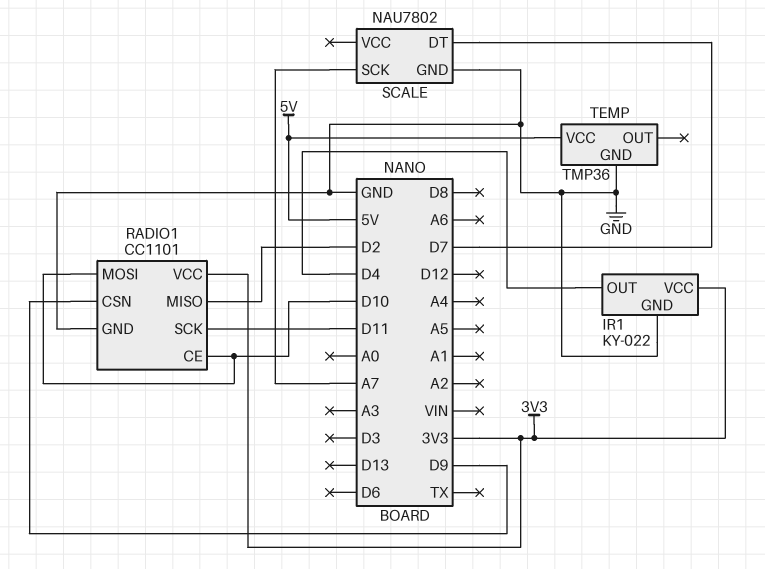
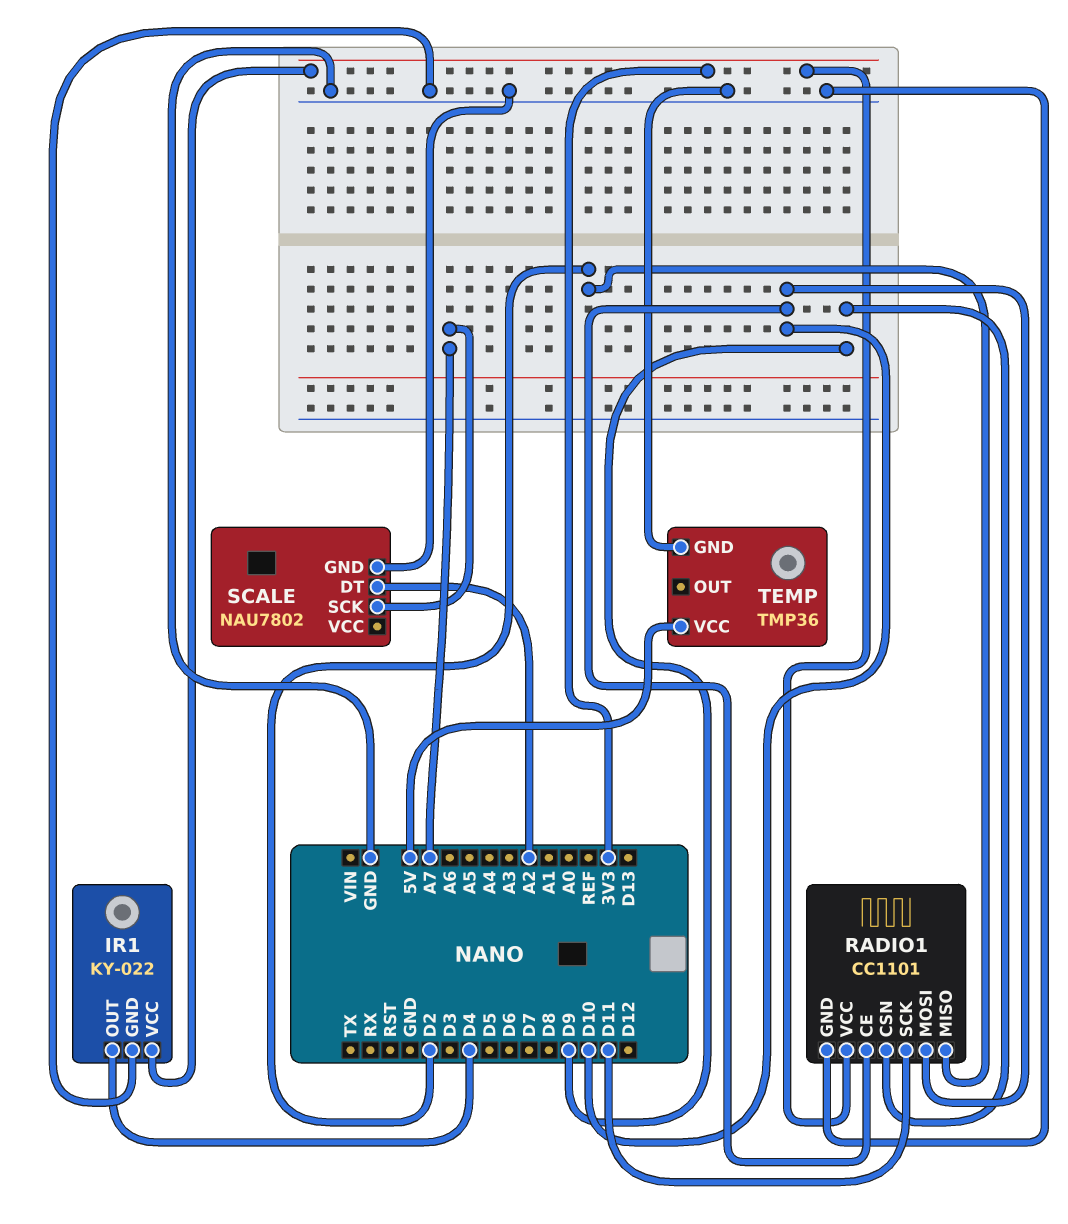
SCALE pin DT: D7 -> A2

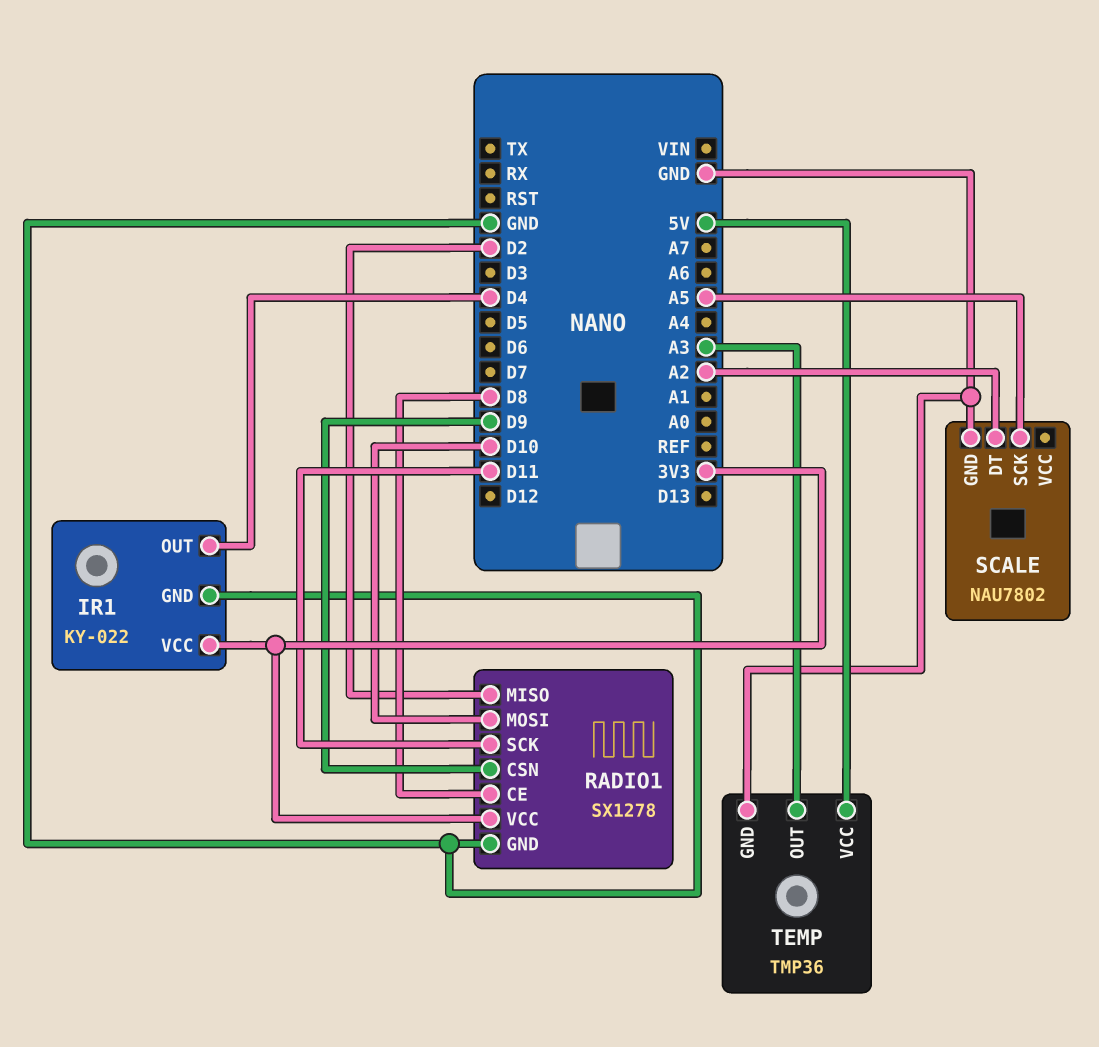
RADIO1: CC1101 -> SX1278
RADIO1 pin CE: D10 -> D8
SCALE pin SCK: A7 -> A5
TEMP pin OUT: none -> A3

